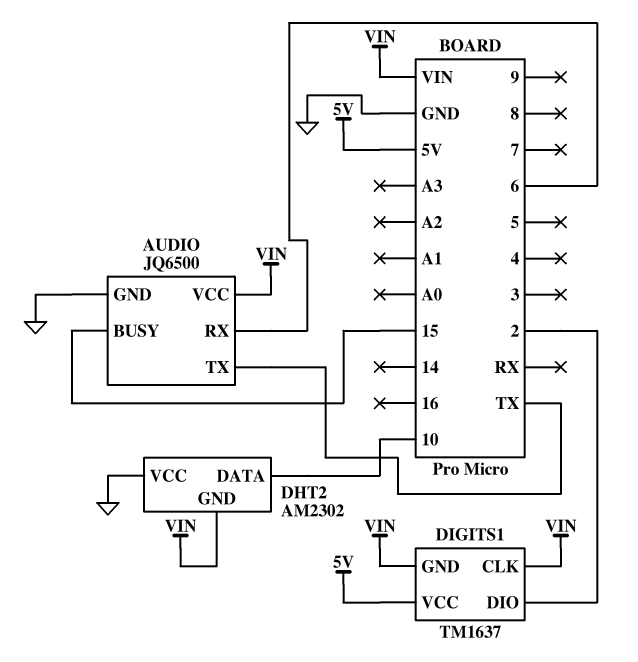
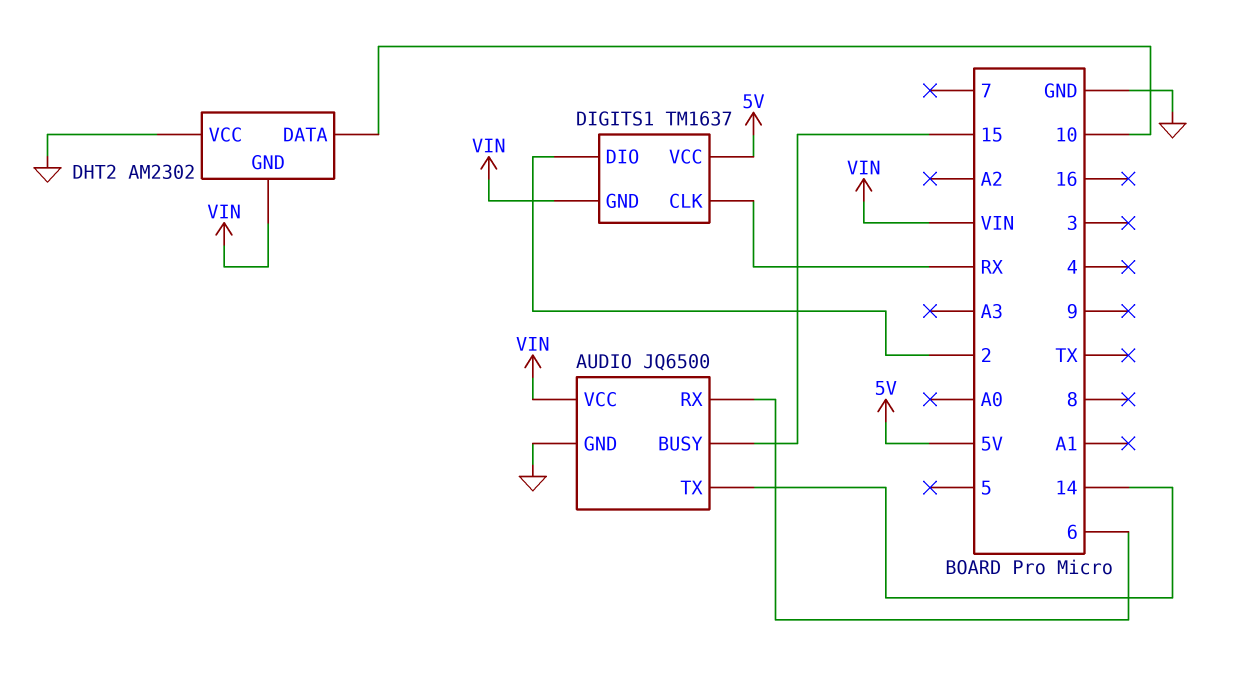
AUDIO pin TX: TX -> 14
DIGITS1 pin CLK: VIN -> RX

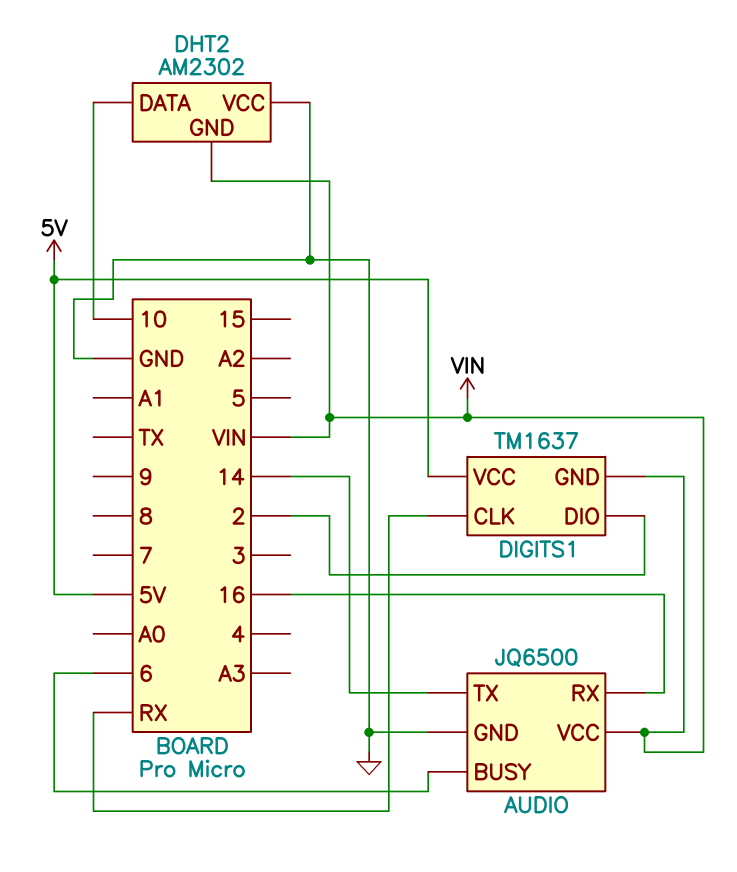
AUDIO pin BUSY: 15 -> 6
AUDIO pin RX: 6 -> 16

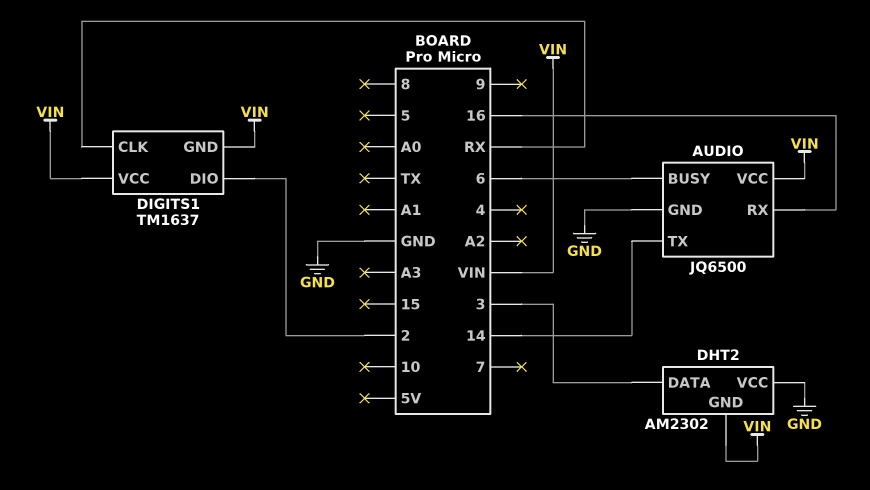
DHT2 pin DATA: 10 -> 3
DIGITS1 pin VCC: 5V -> VIN

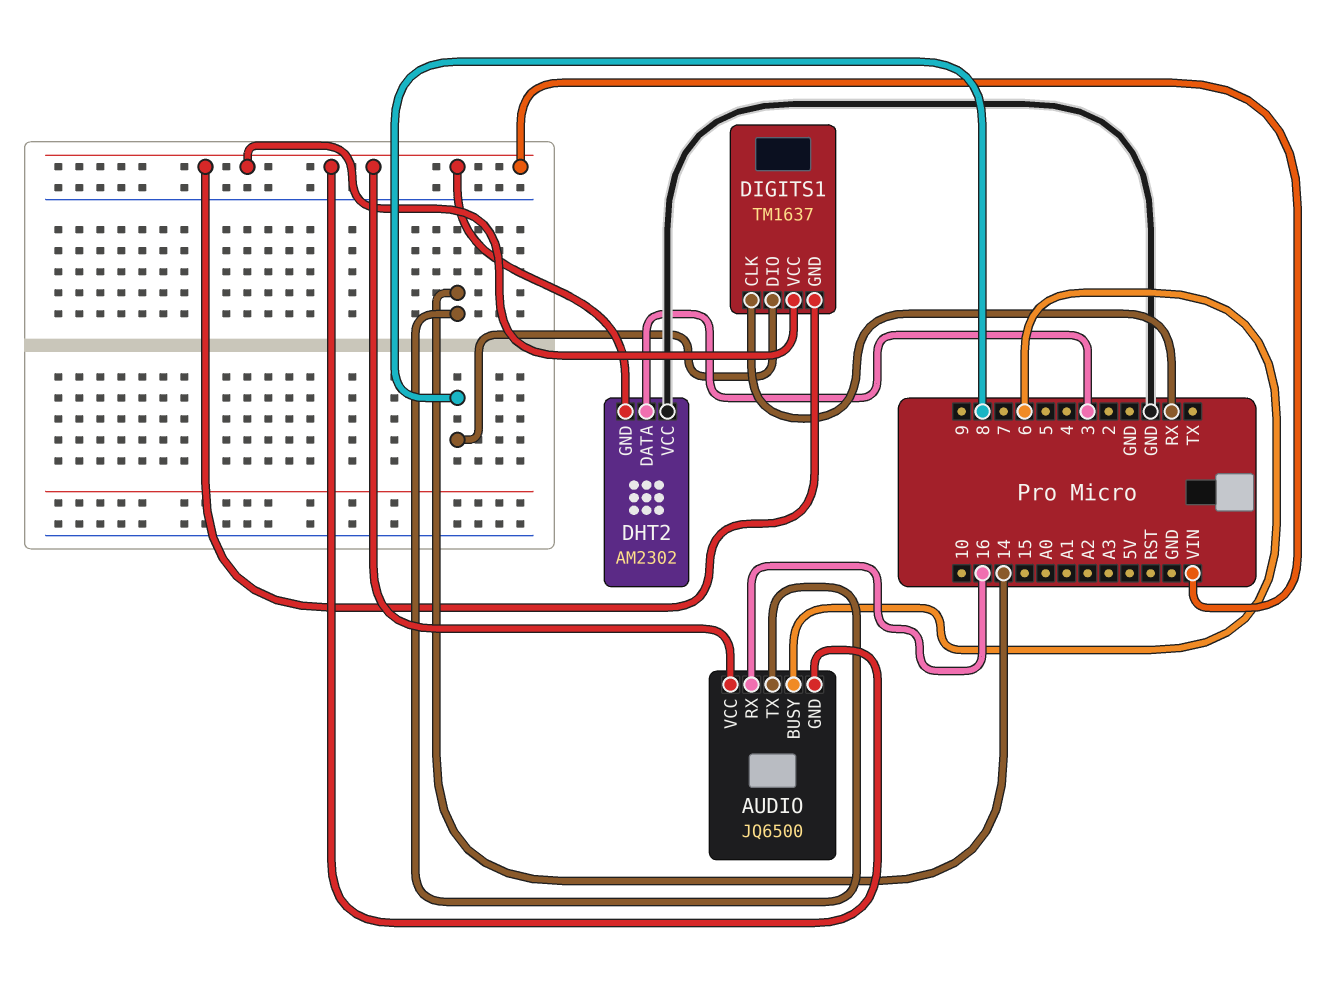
AUDIO pin GND: GND -> VIN
DIGITS1 pin DIO: 2 -> 8

